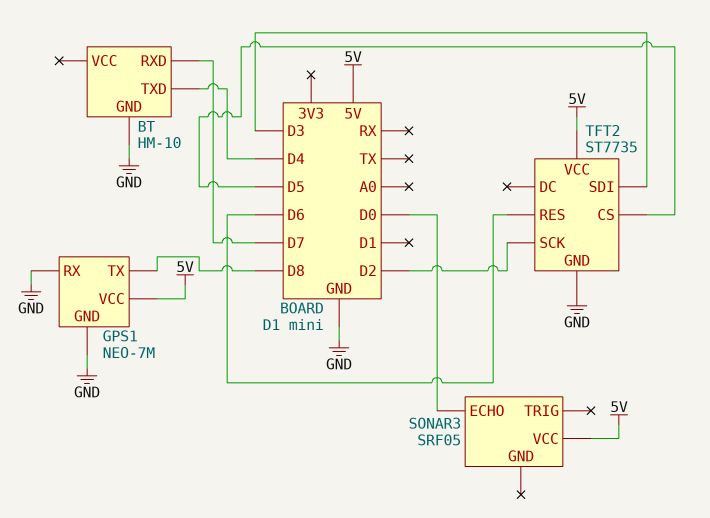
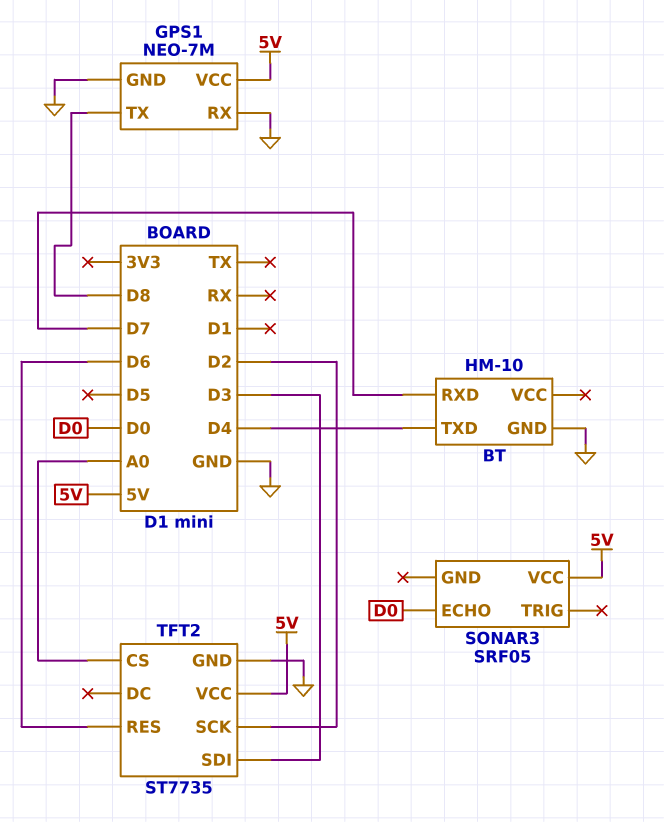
TFT2 pin CS: D5 -> A0

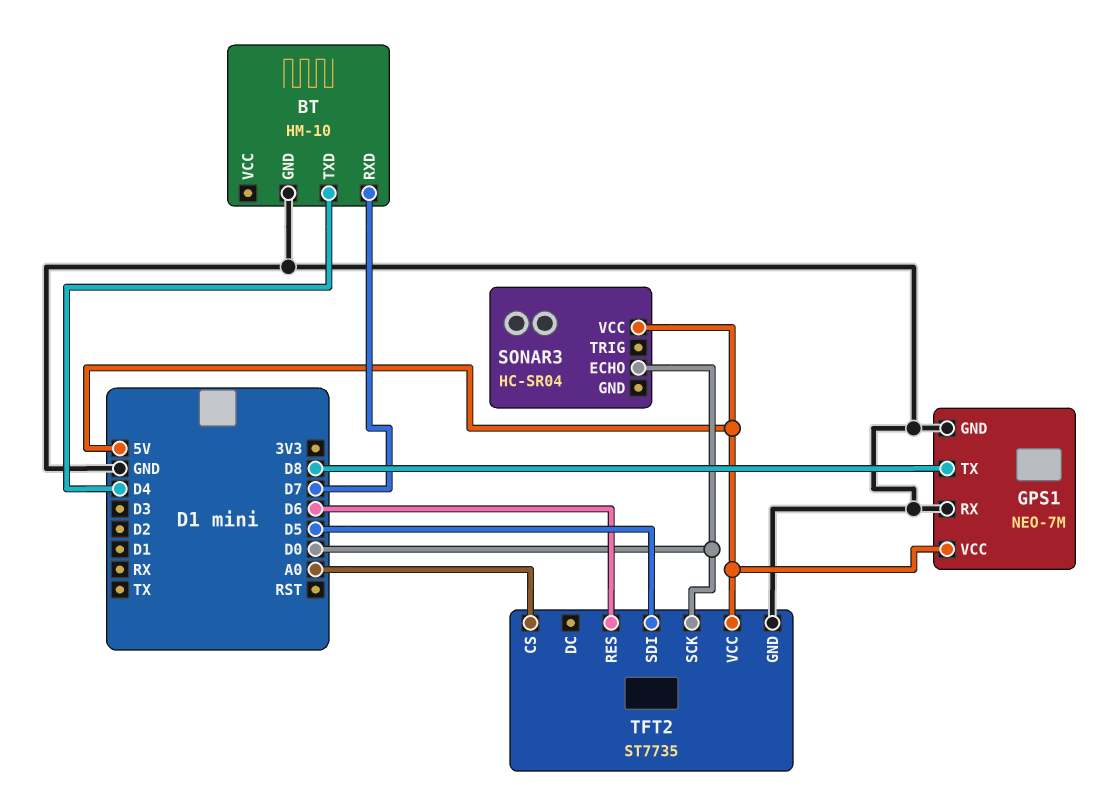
SONAR3: SRF05 -> HC-SR04
TFT2 pin SCK: D2 -> D0
TFT2 pin SDI: D3 -> D5

